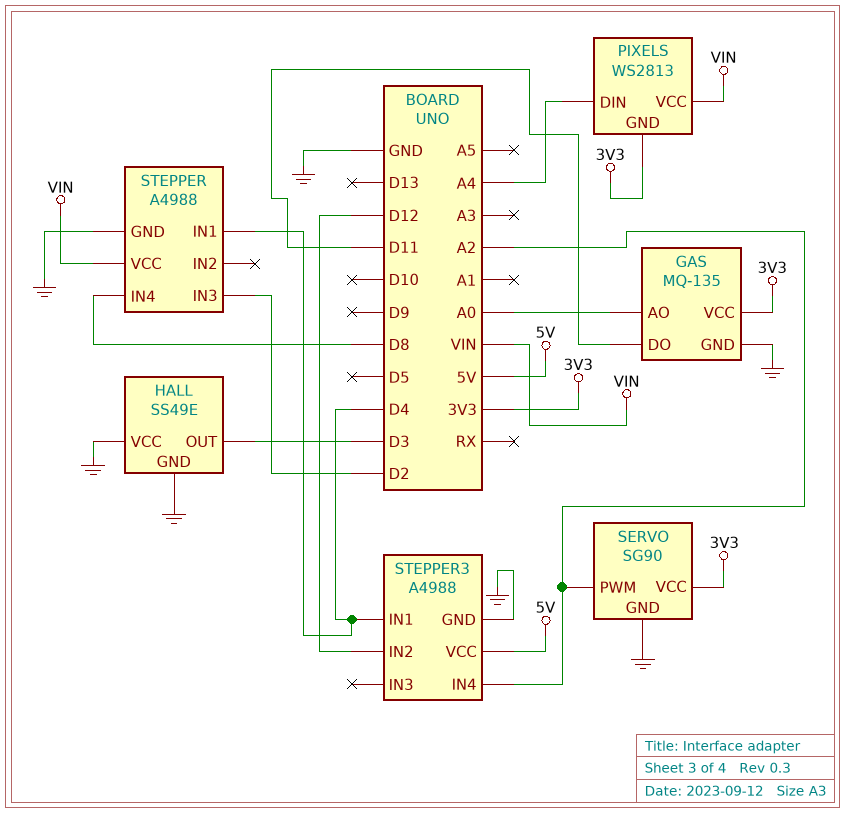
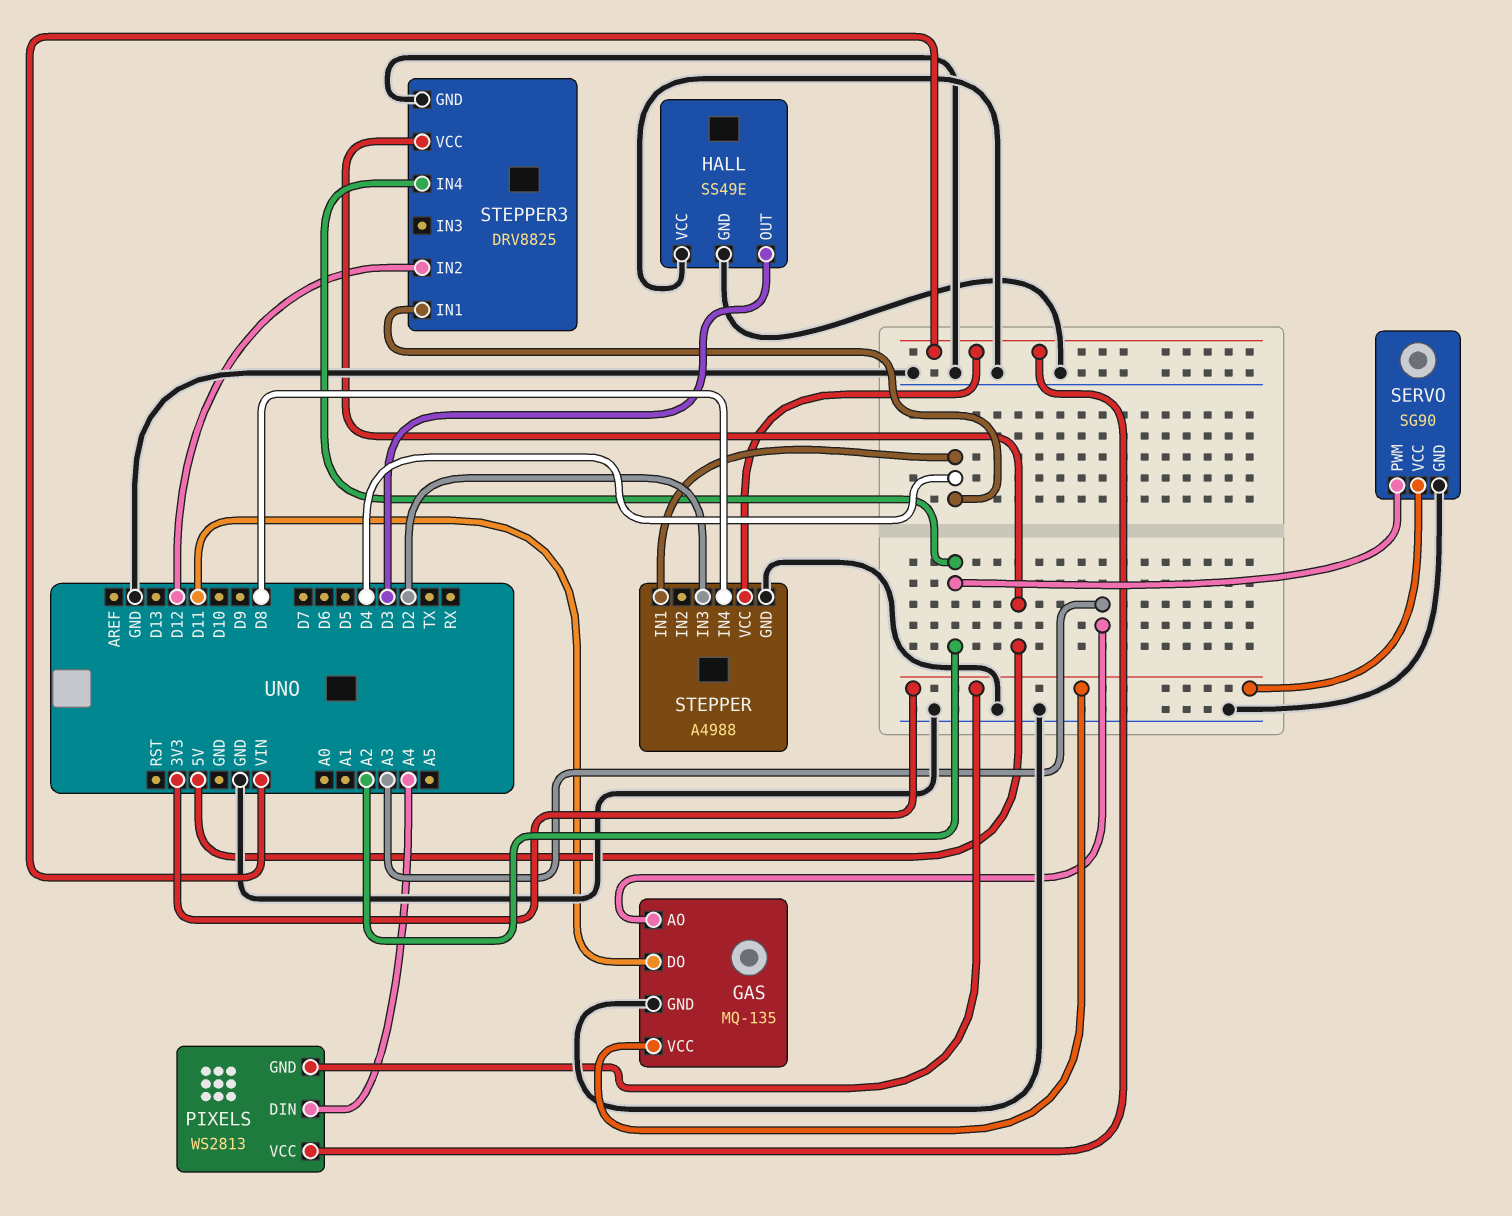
GAS pin AO: A0 -> A3
STEPPER3: A4988 -> DRV8825

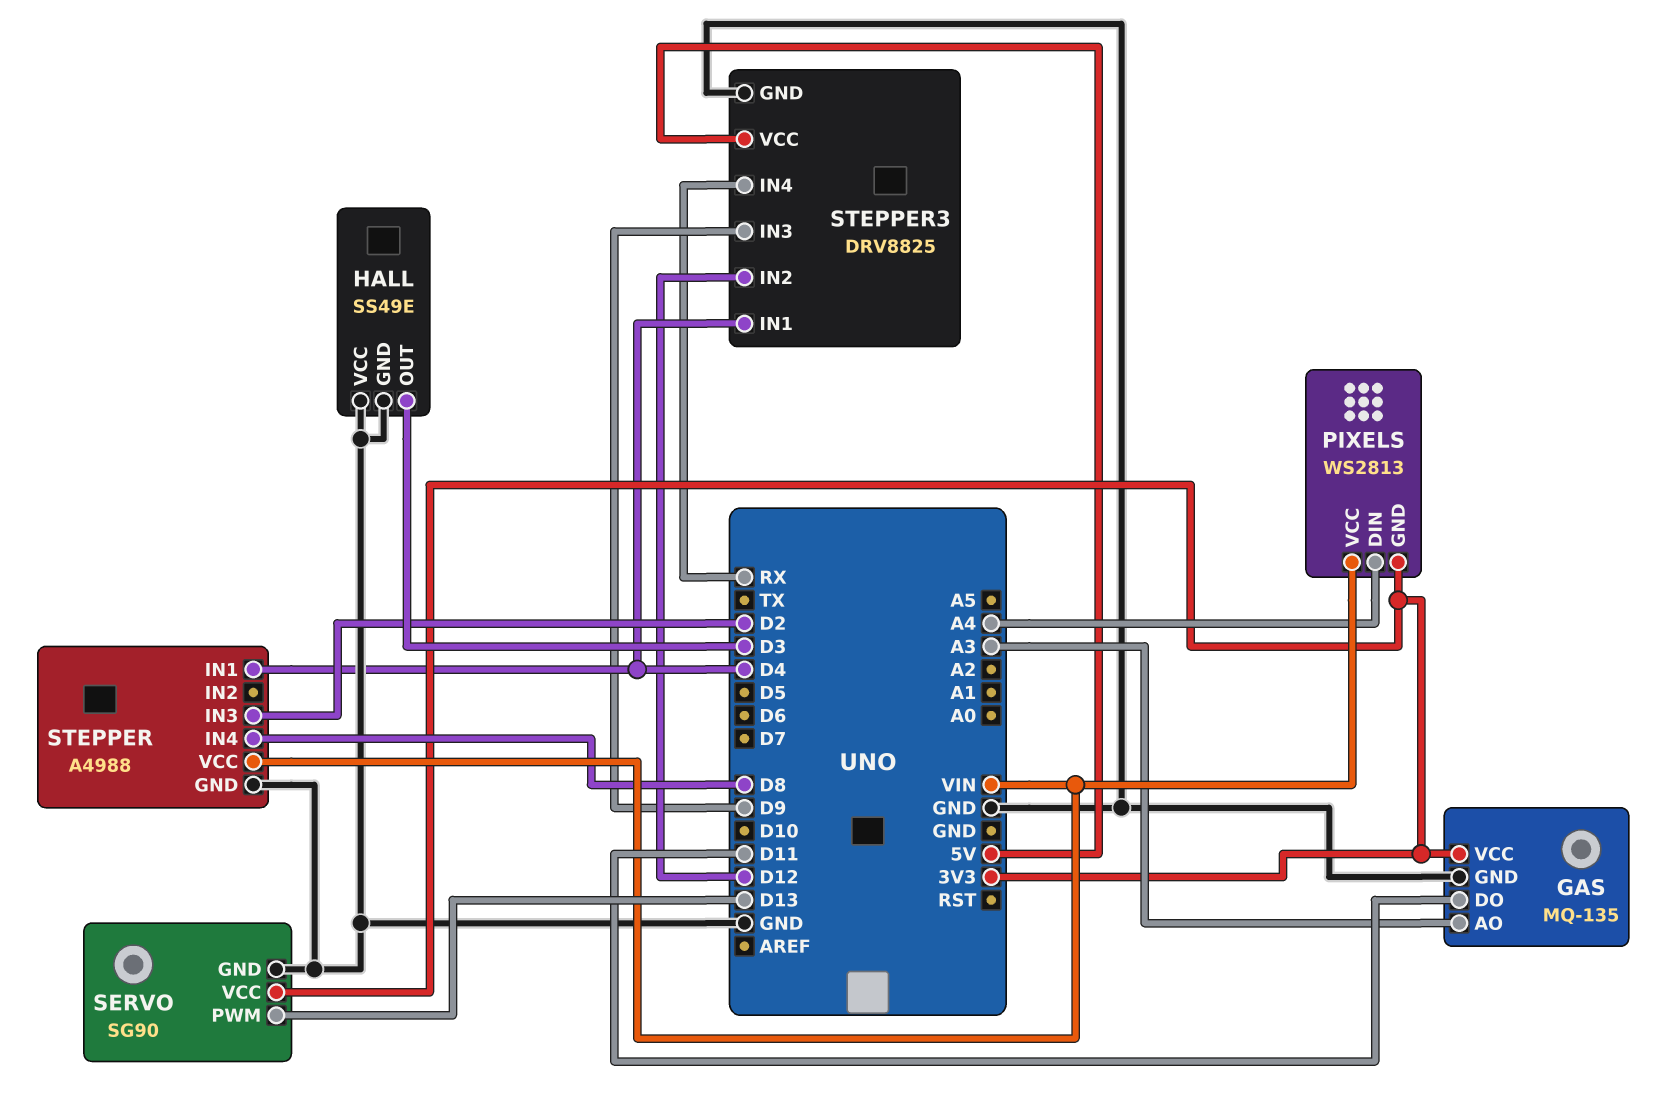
SERVO pin PWM: A2 -> D13
STEPPER3 pin IN3: none -> D9
STEPPER3 pin IN4: A2 -> RX

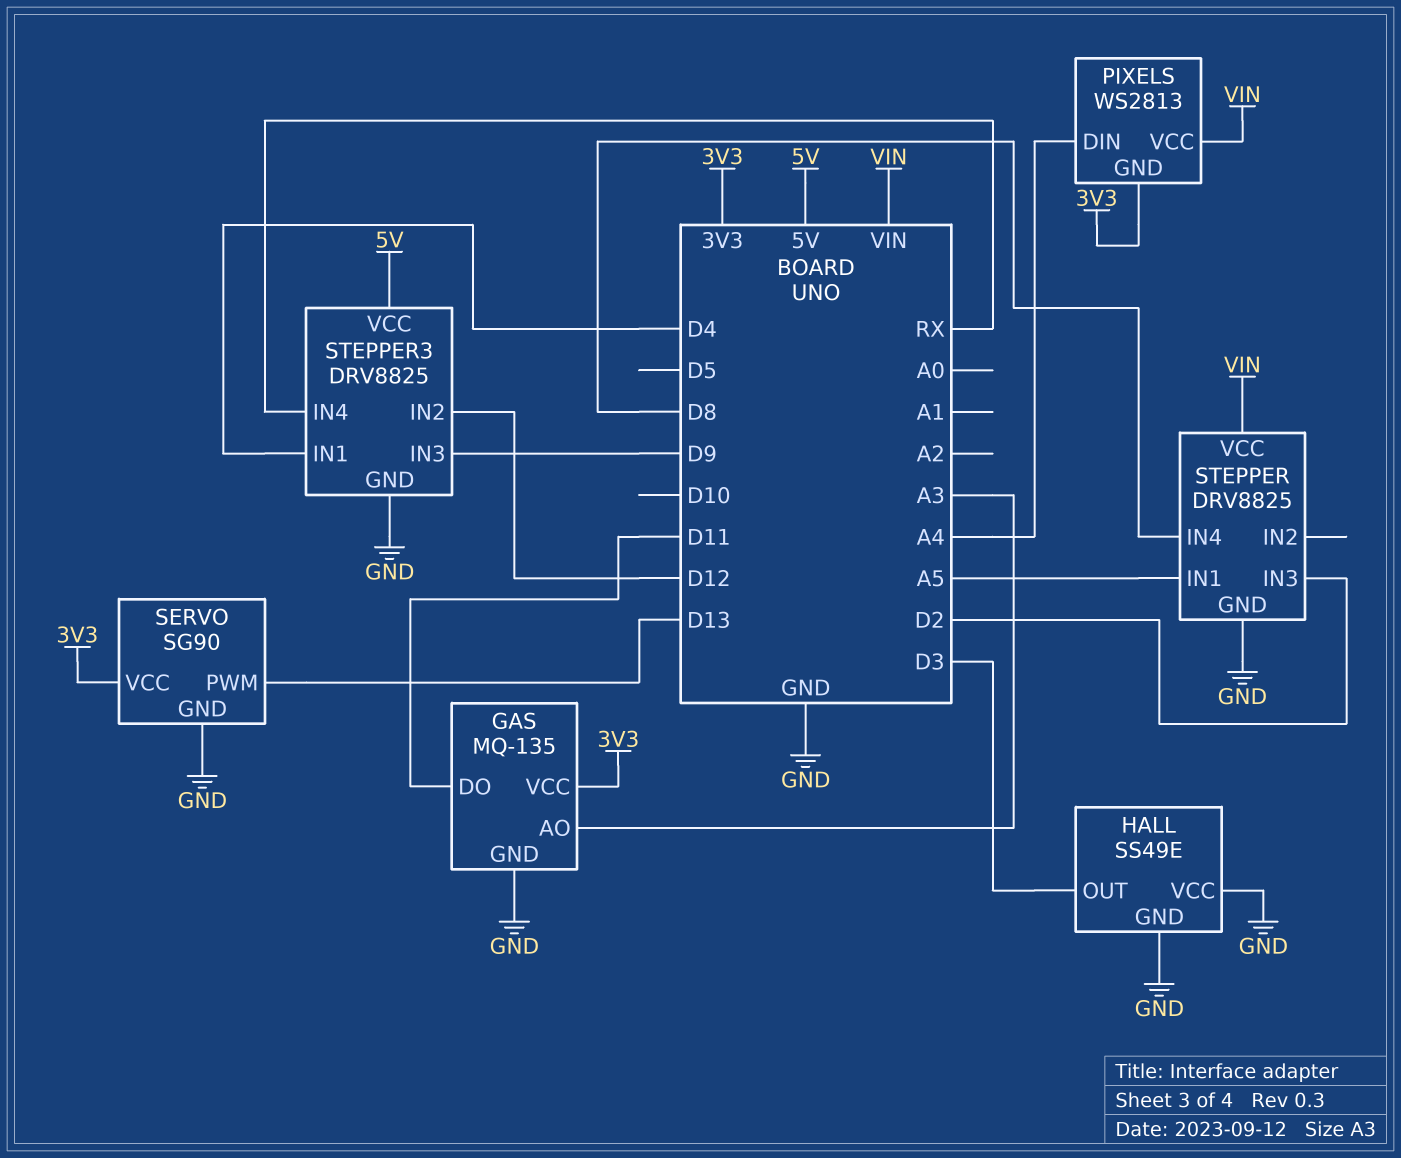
STEPPER: A4988 -> DRV8825
STEPPER pin IN1: D4 -> A5

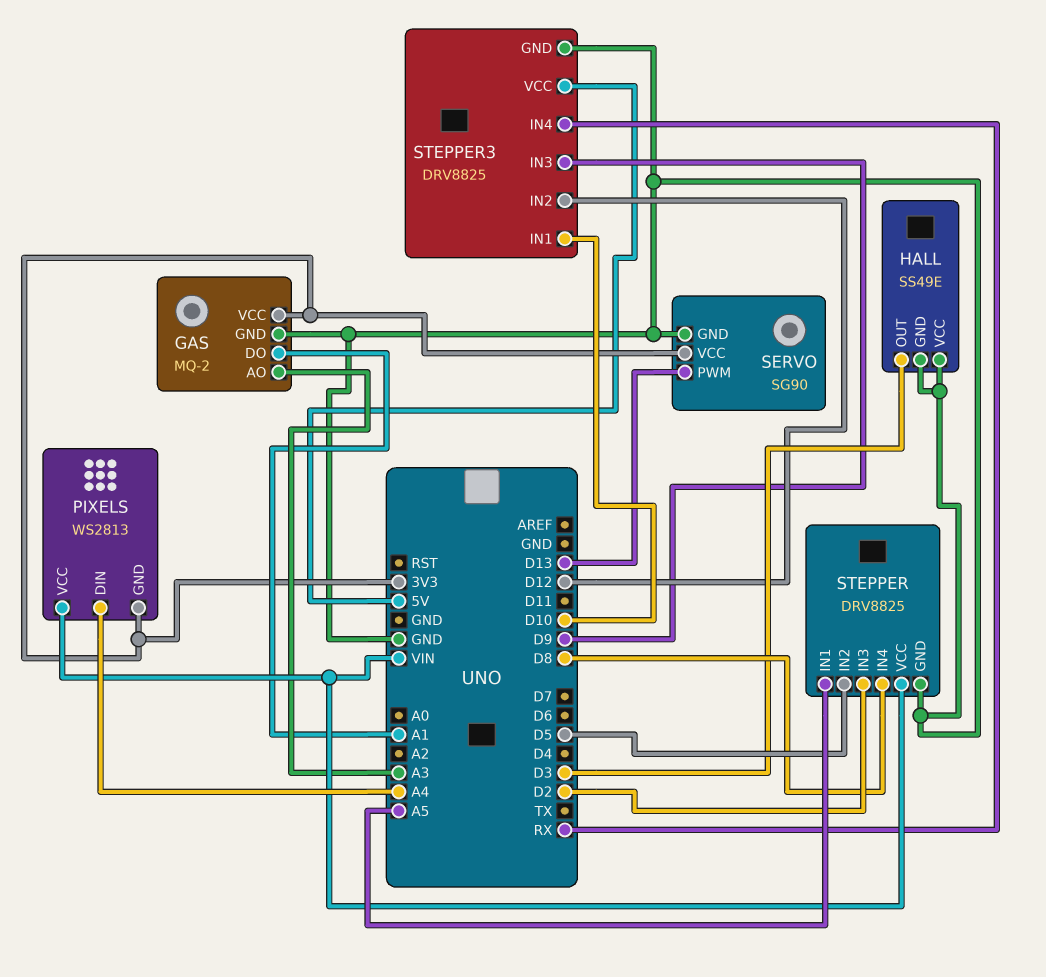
GAS: MQ-135 -> MQ-2
GAS pin DO: D11 -> A1
STEPPER pin IN2: none -> D5
STEPPER3 pin IN1: D4 -> D10

